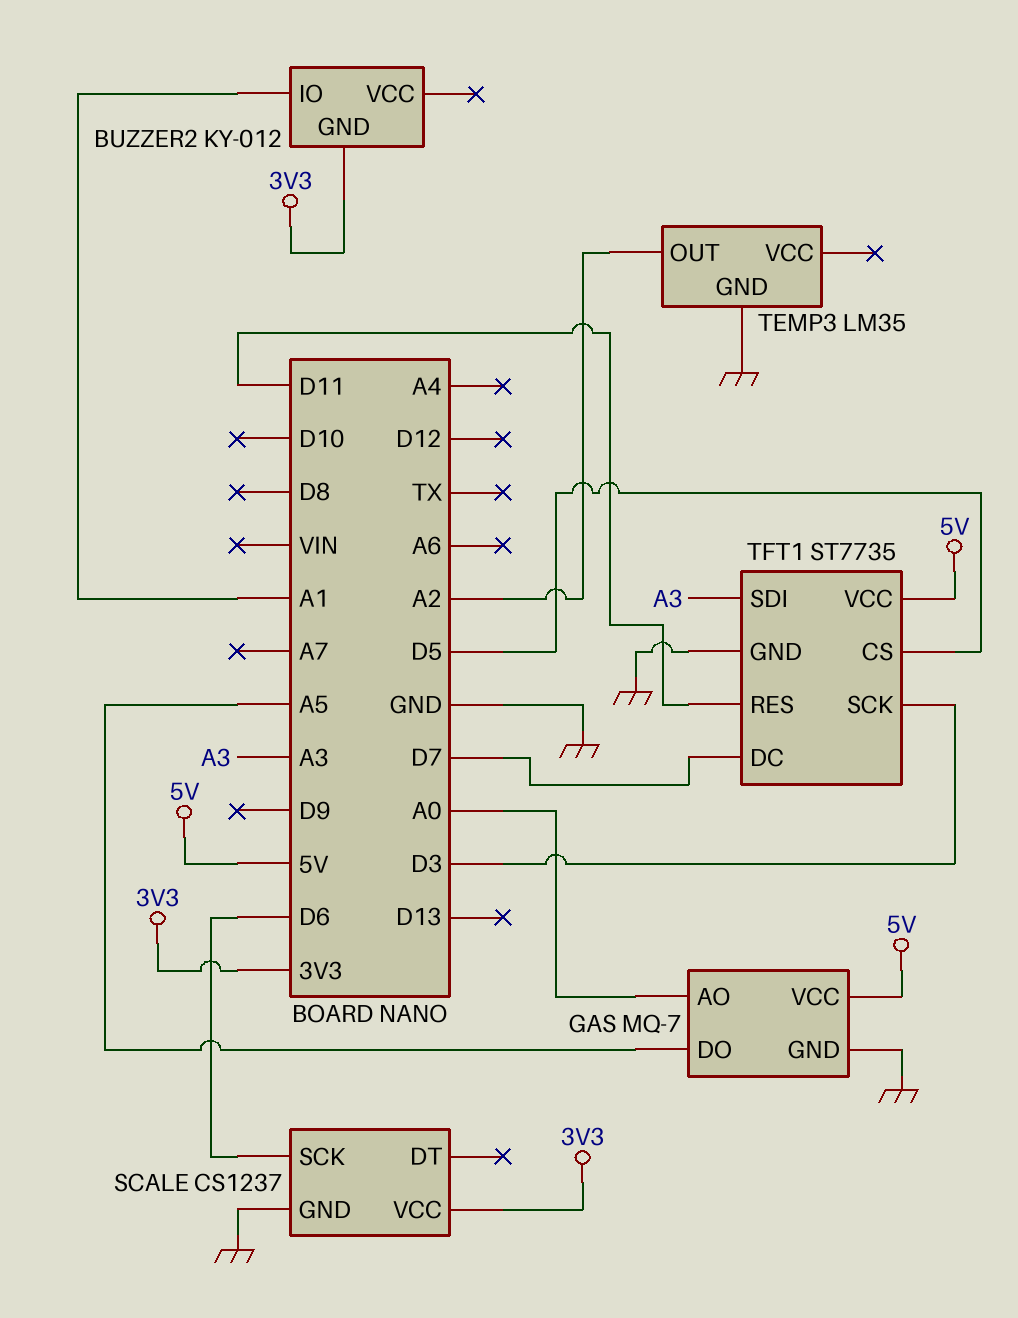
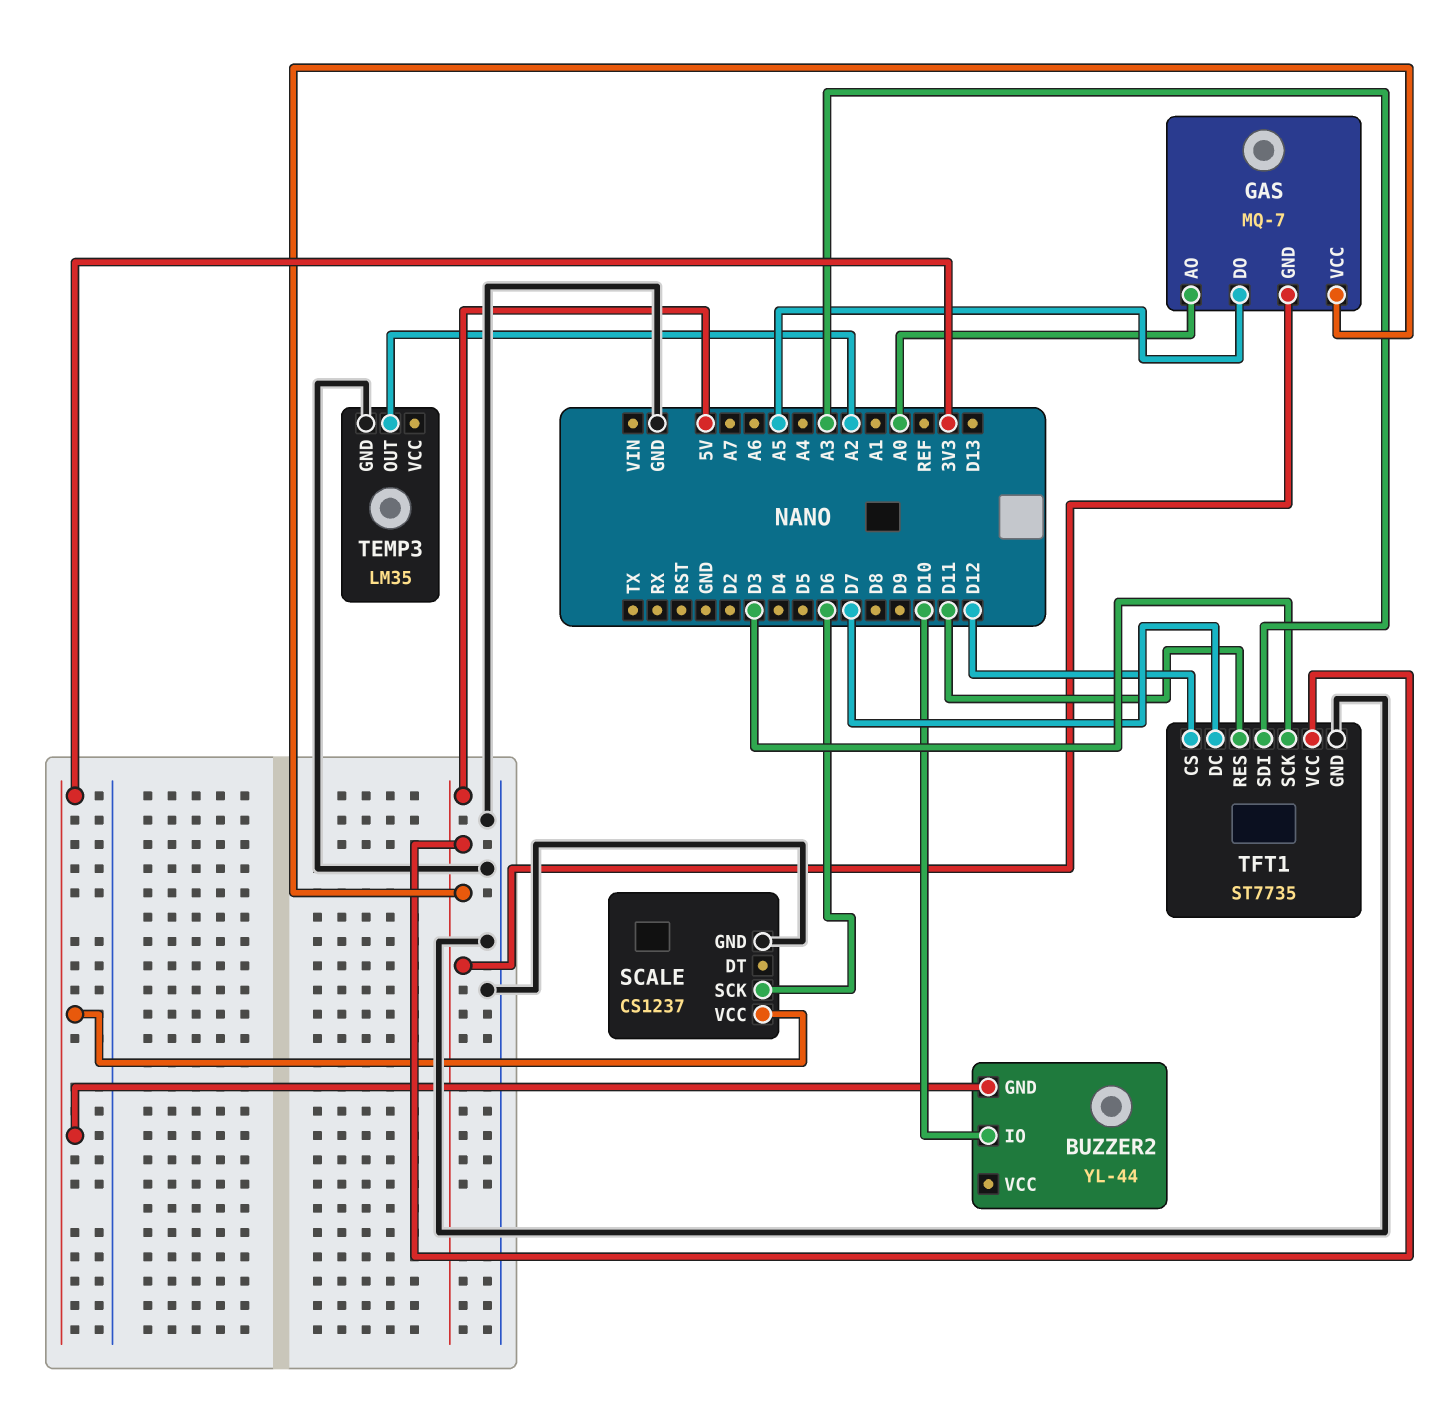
BUZZER2: KY-012 -> YL-44
BUZZER2 pin IO: A1 -> D10
GAS pin GND: GND -> 5V
TFT1 pin CS: D5 -> D12

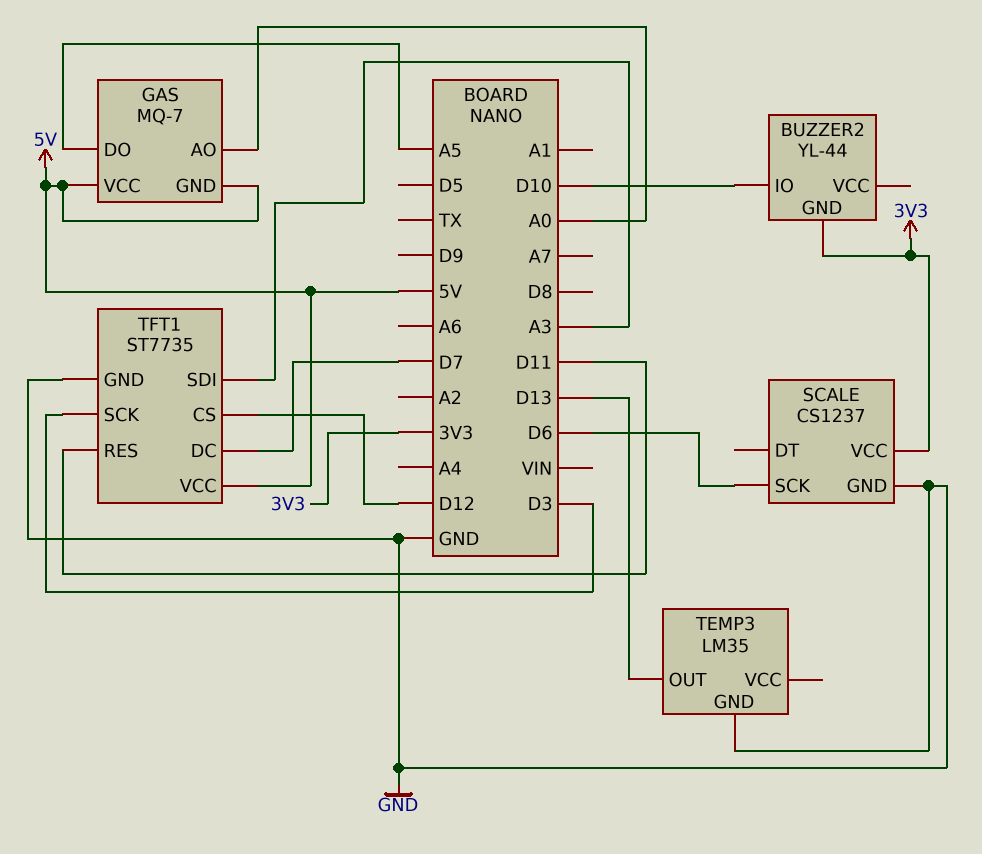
TEMP3 pin OUT: A2 -> D13

